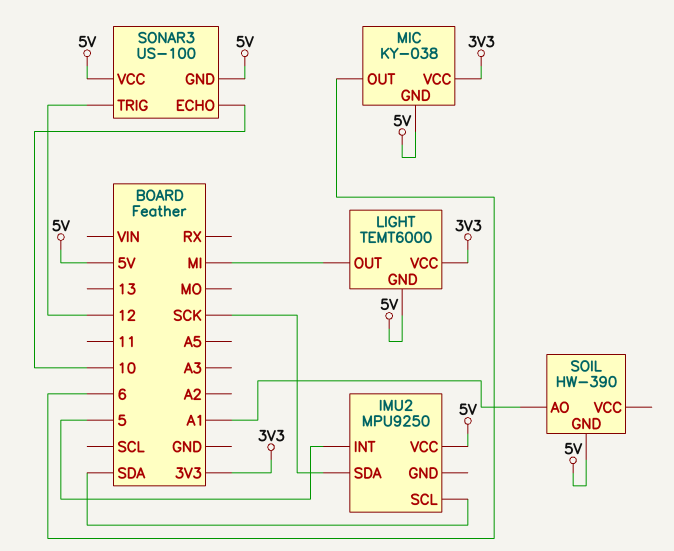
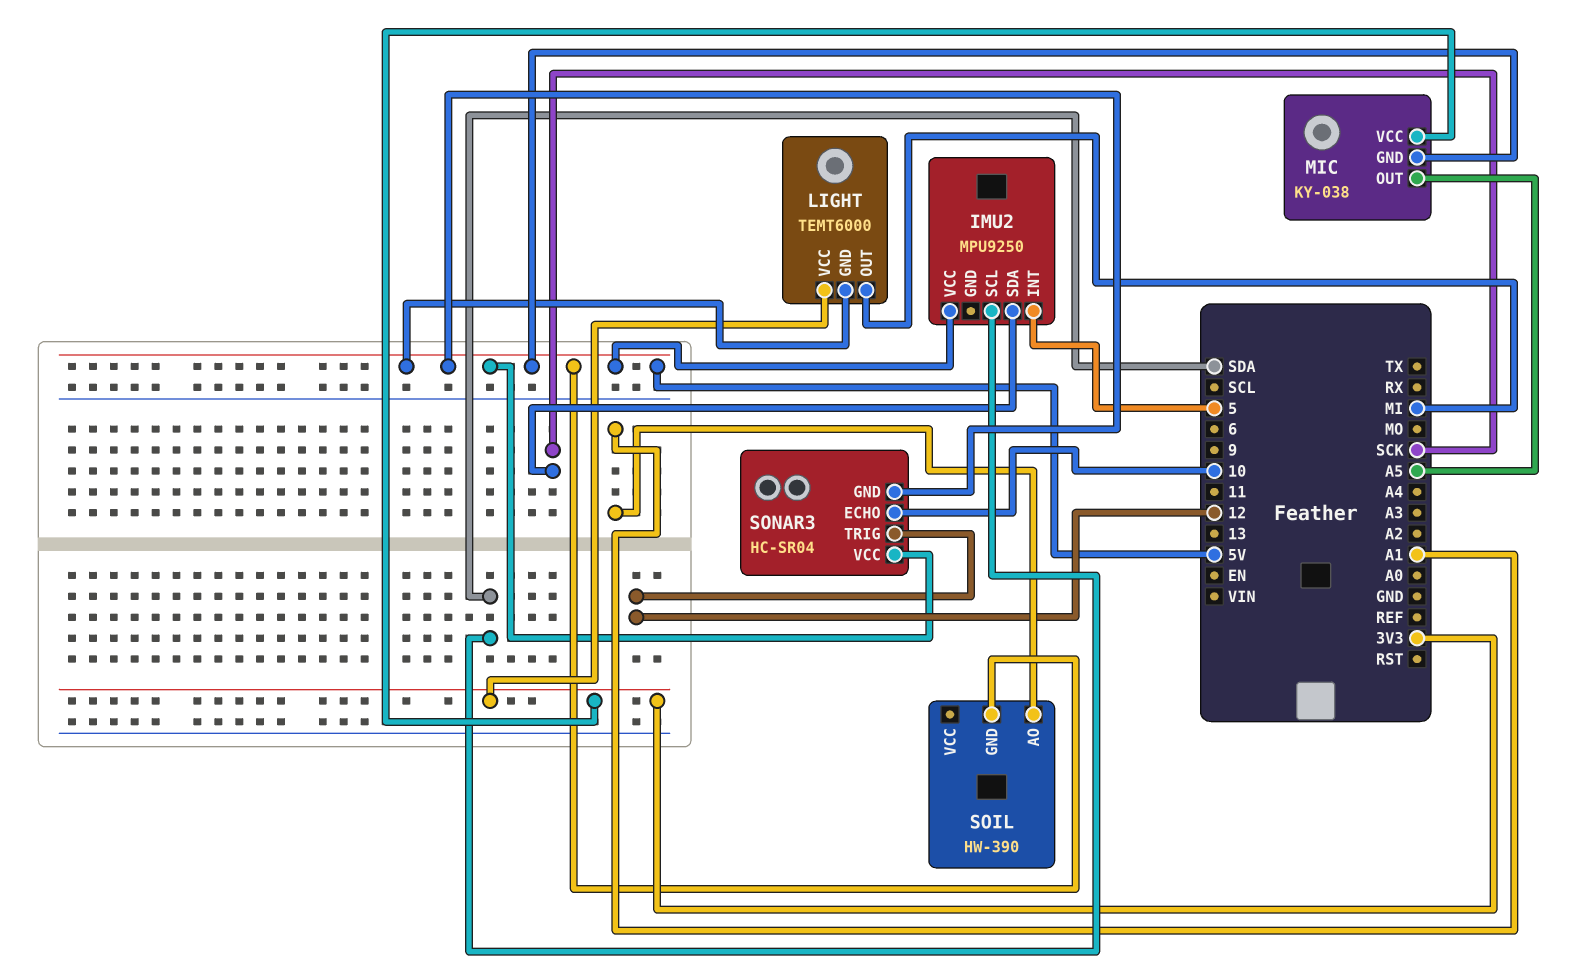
MIC pin OUT: 6 -> A5
SONAR3: US-100 -> HC-SR04

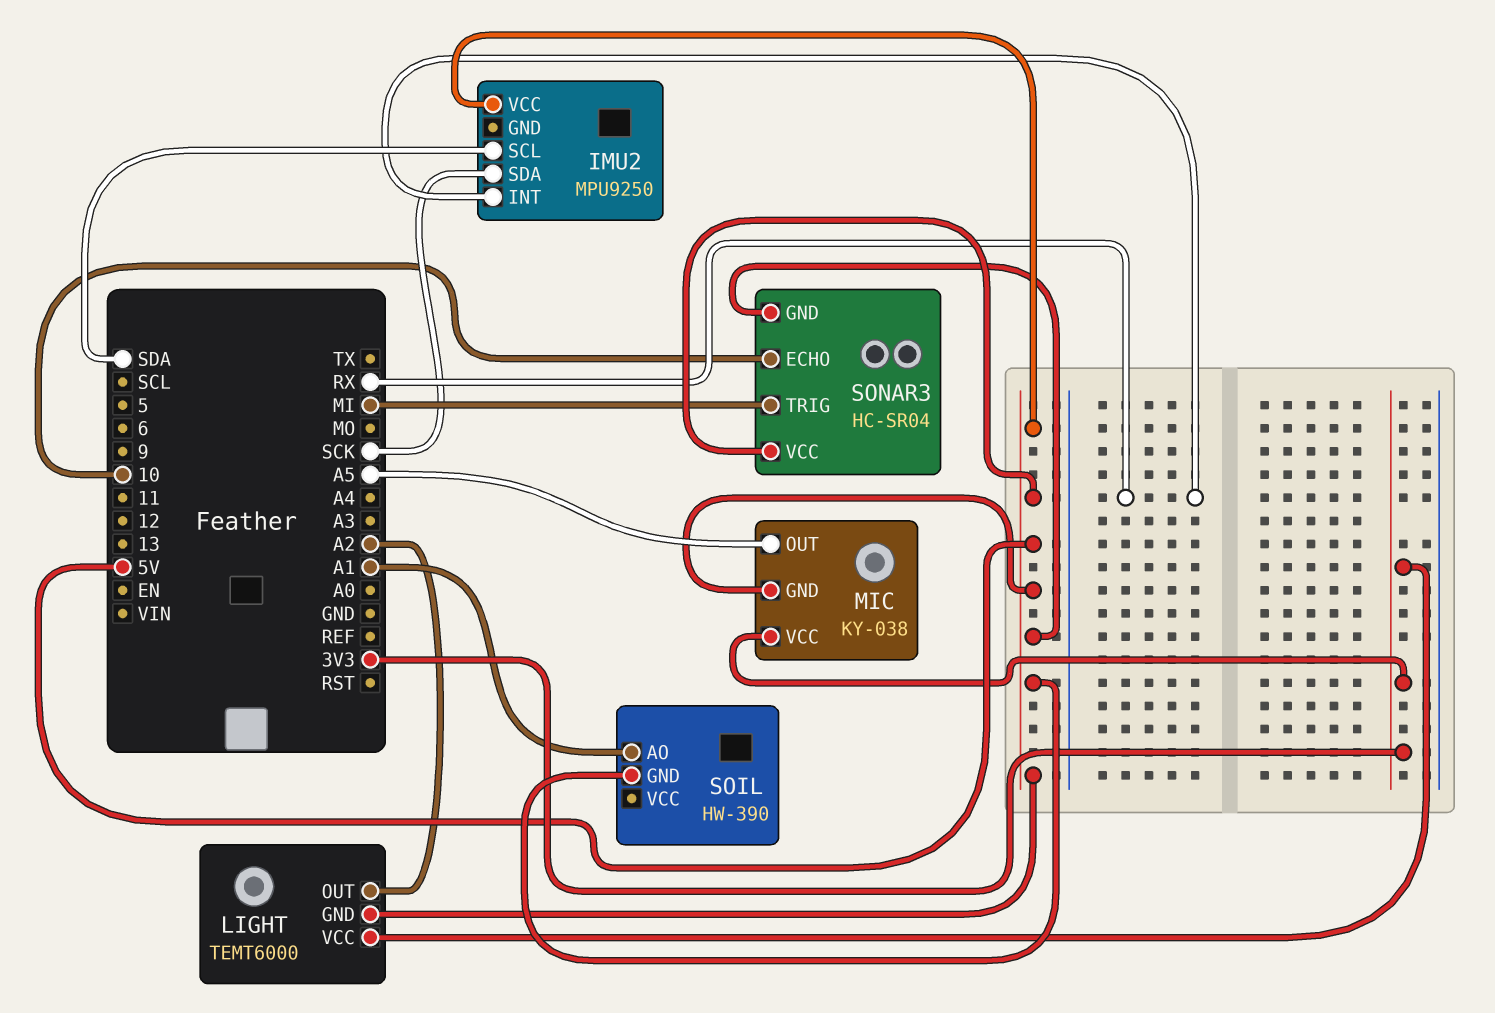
IMU2 pin INT: 5 -> RX
LIGHT pin OUT: MI -> A2
SONAR3 pin TRIG: 12 -> MI

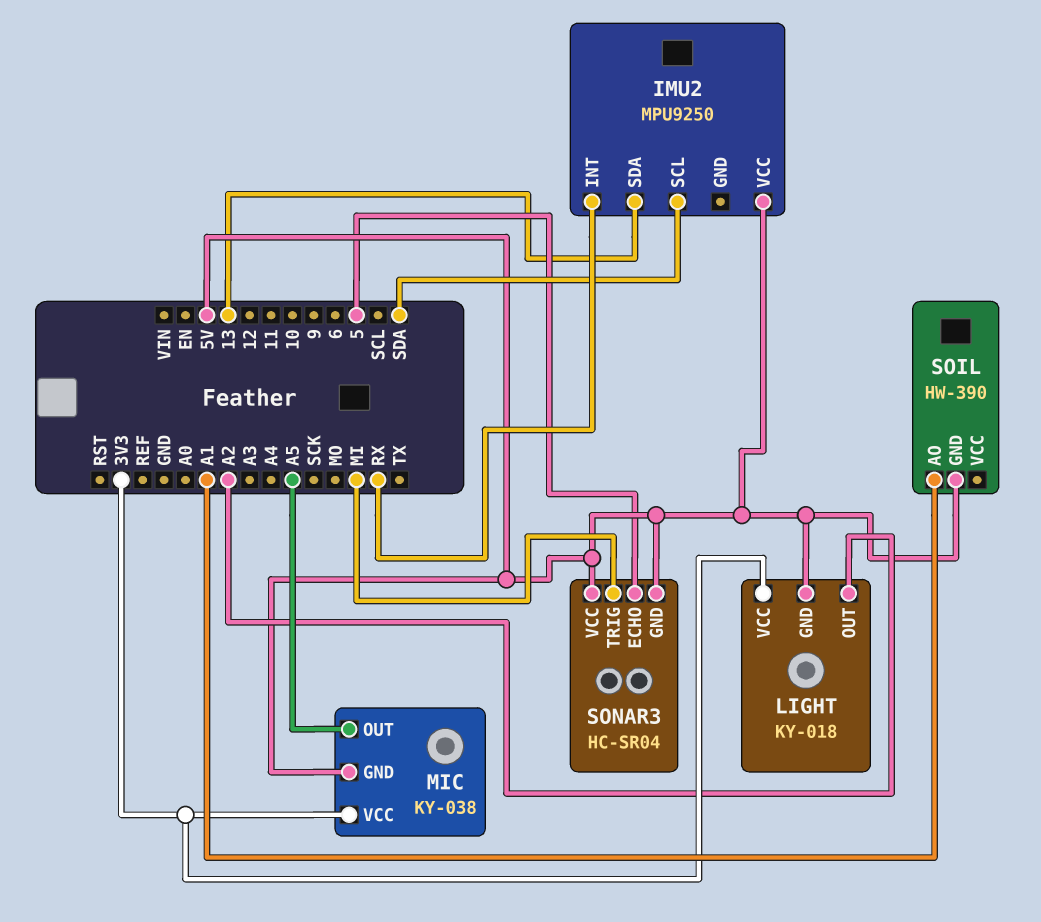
IMU2 pin SDA: SCK -> 13
LIGHT: TEMT6000 -> KY-018
SONAR3 pin ECHO: 10 -> 5

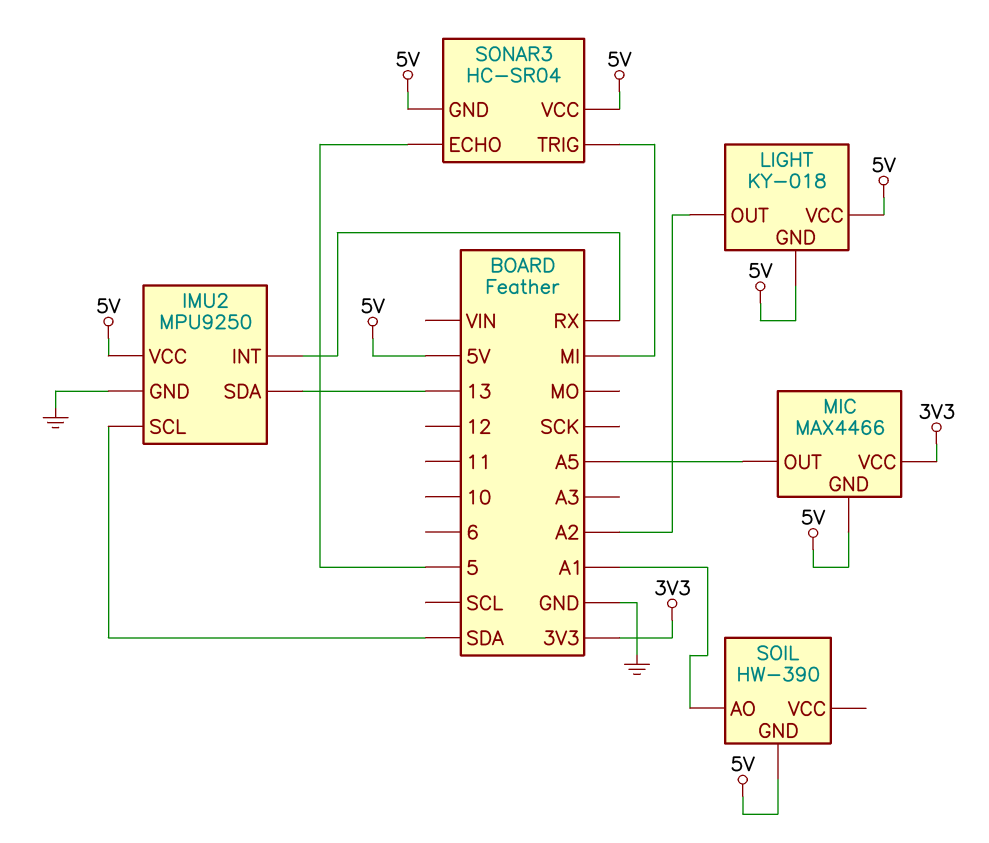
IMU2 pin GND: none -> GND
LIGHT pin VCC: 3V3 -> 5V
MIC: KY-038 -> MAX4466

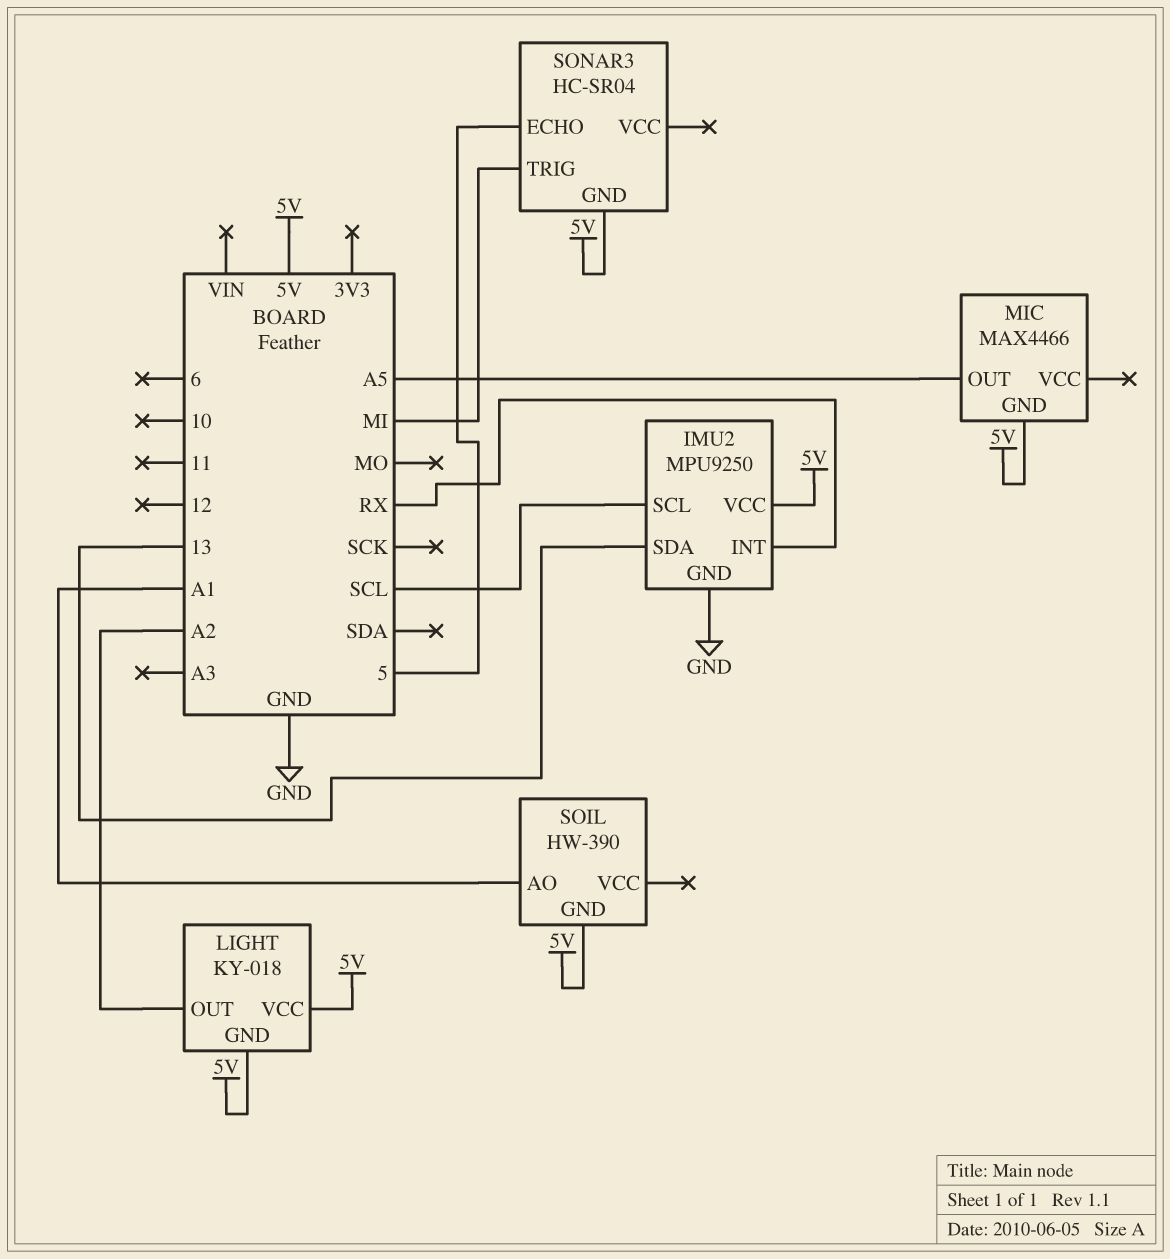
IMU2 pin SCL: SDA -> SCL
MIC pin VCC: 3V3 -> none
SONAR3 pin VCC: 5V -> none

